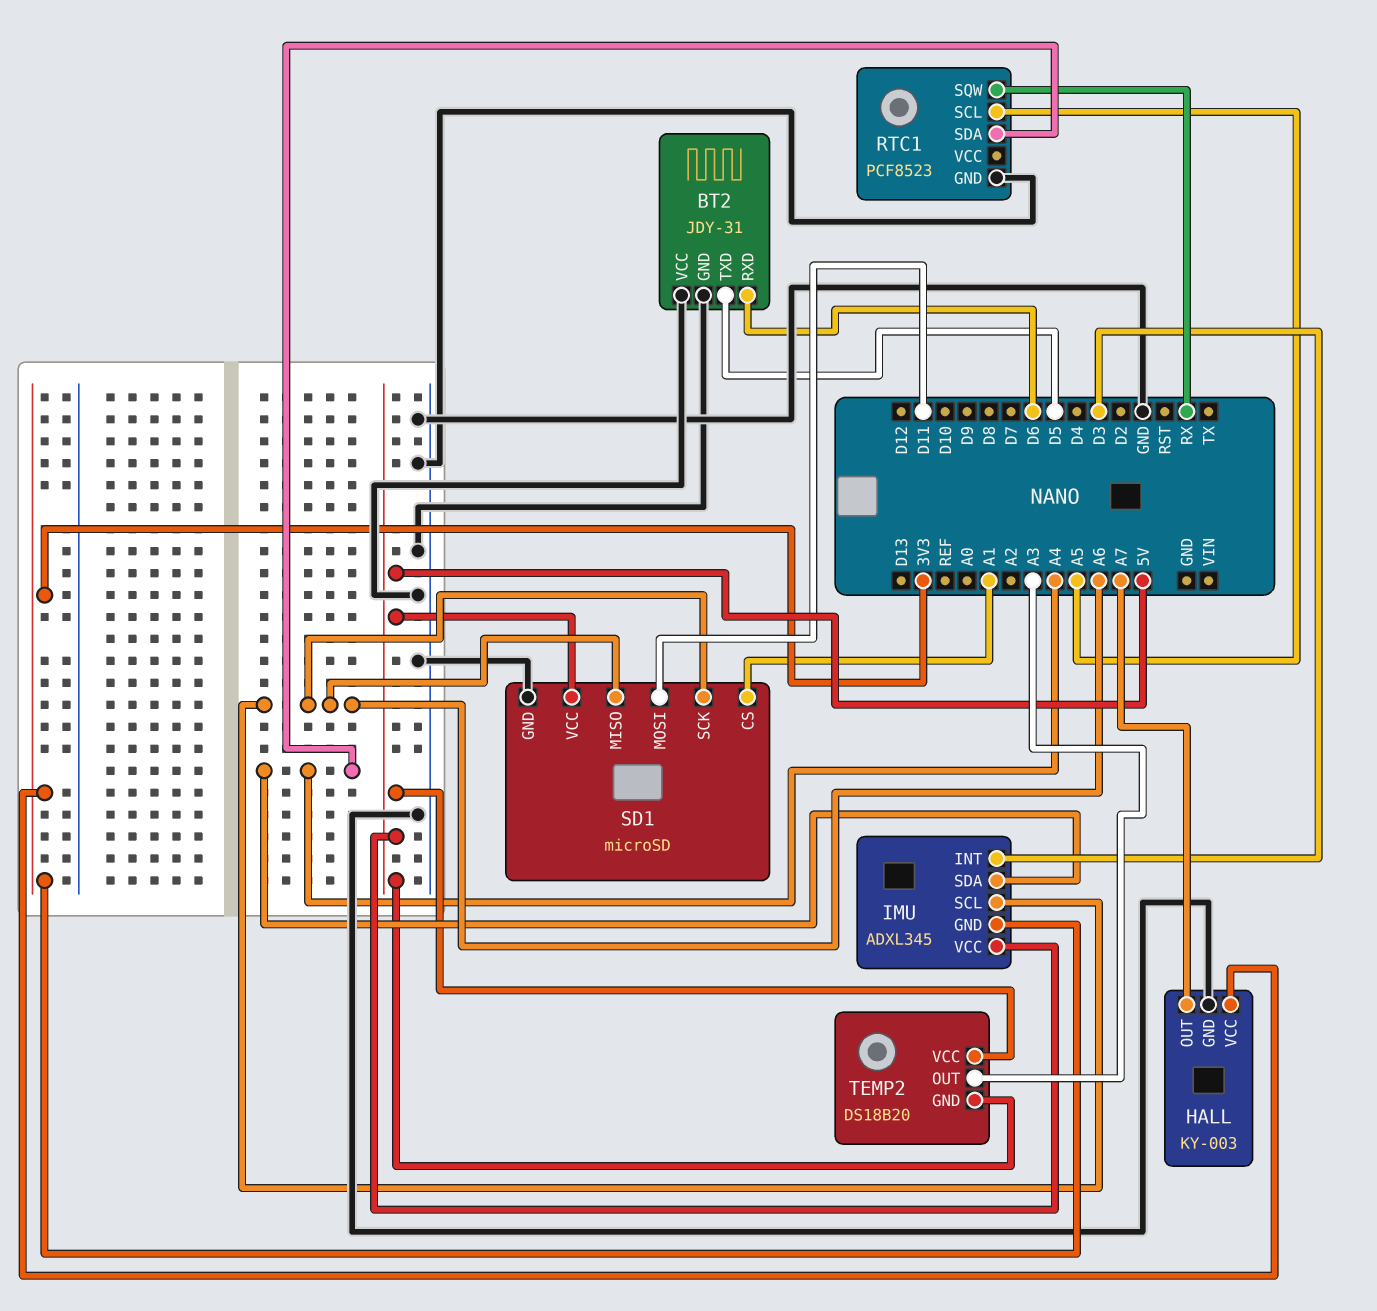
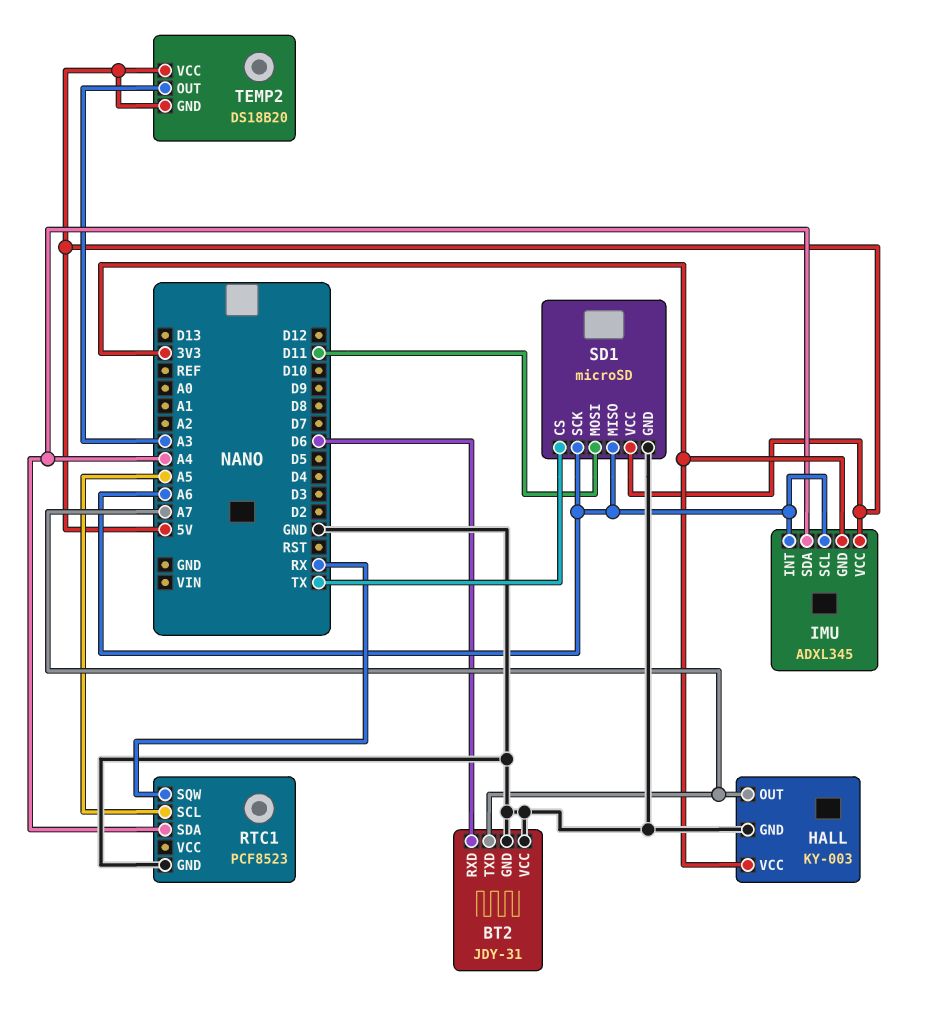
BT2 pin TXD: D5 -> A7
IMU pin INT: D3 -> A6
SD1 pin CS: A1 -> TX

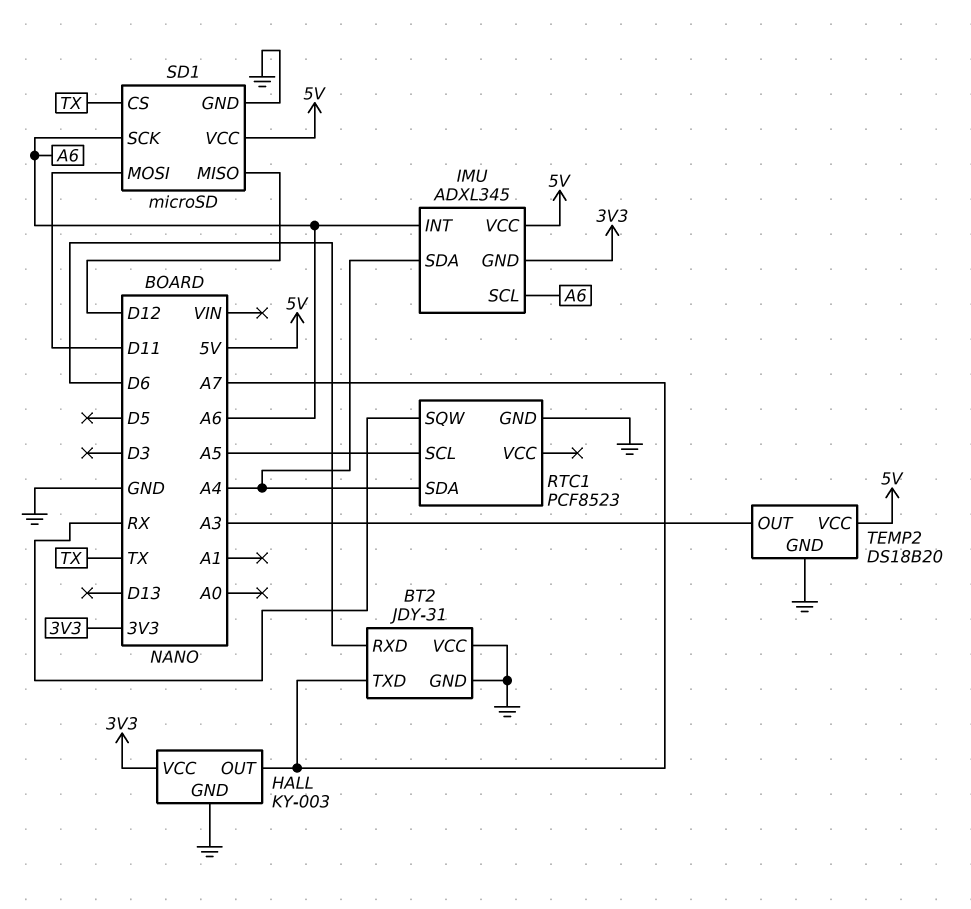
SD1 pin MISO: A6 -> D12
TEMP2 pin GND: 5V -> GND

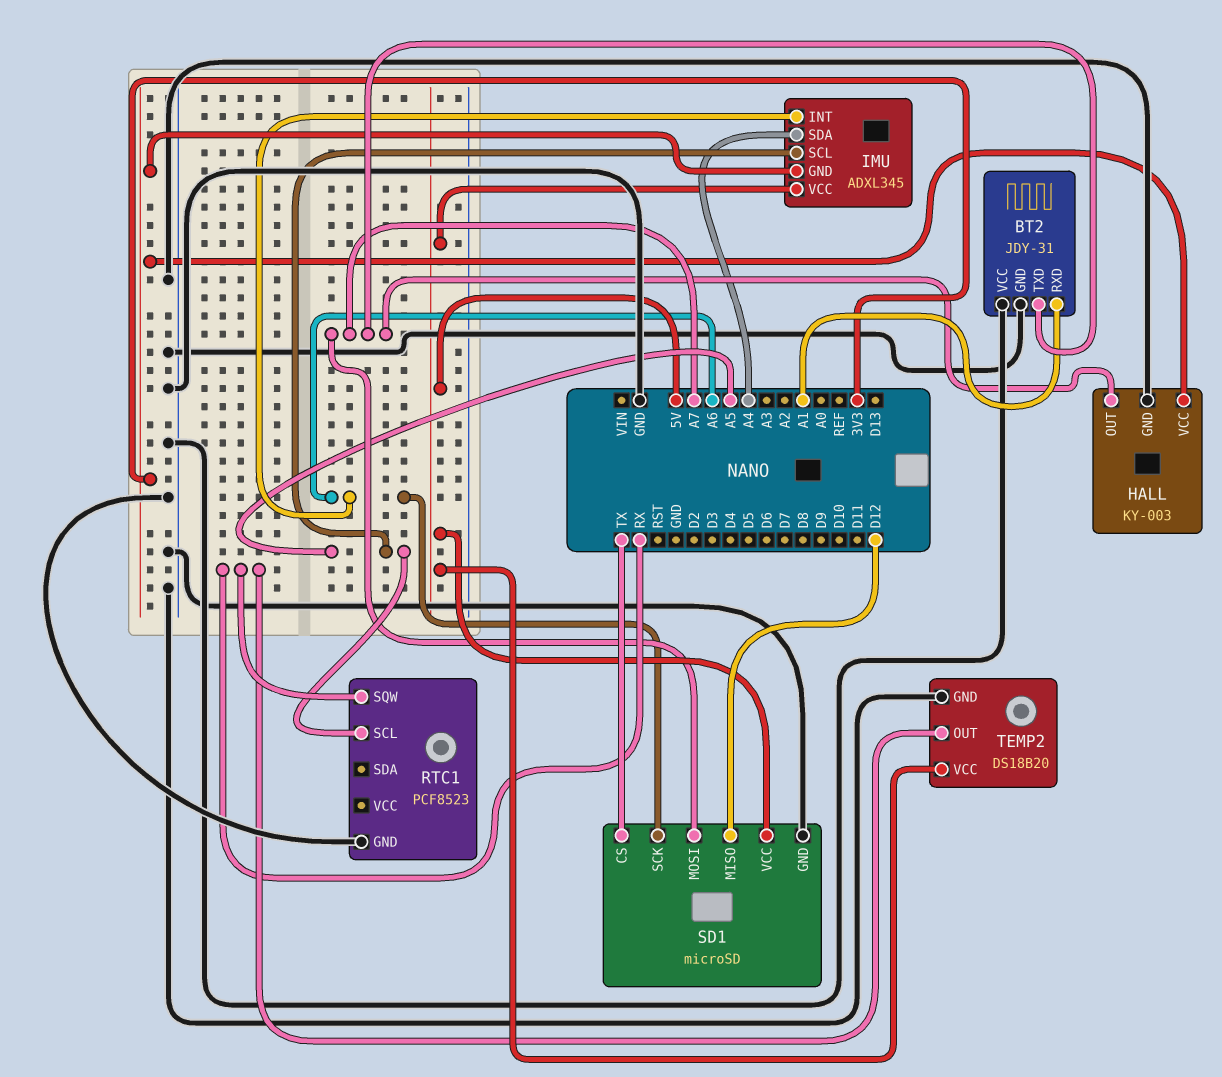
BT2 pin RXD: D6 -> A1
IMU pin SCL: A6 -> A5
RTC1 pin SDA: A4 -> none
SD1 pin MOSI: D11 -> A7
TEMP2 pin OUT: A3 -> RX

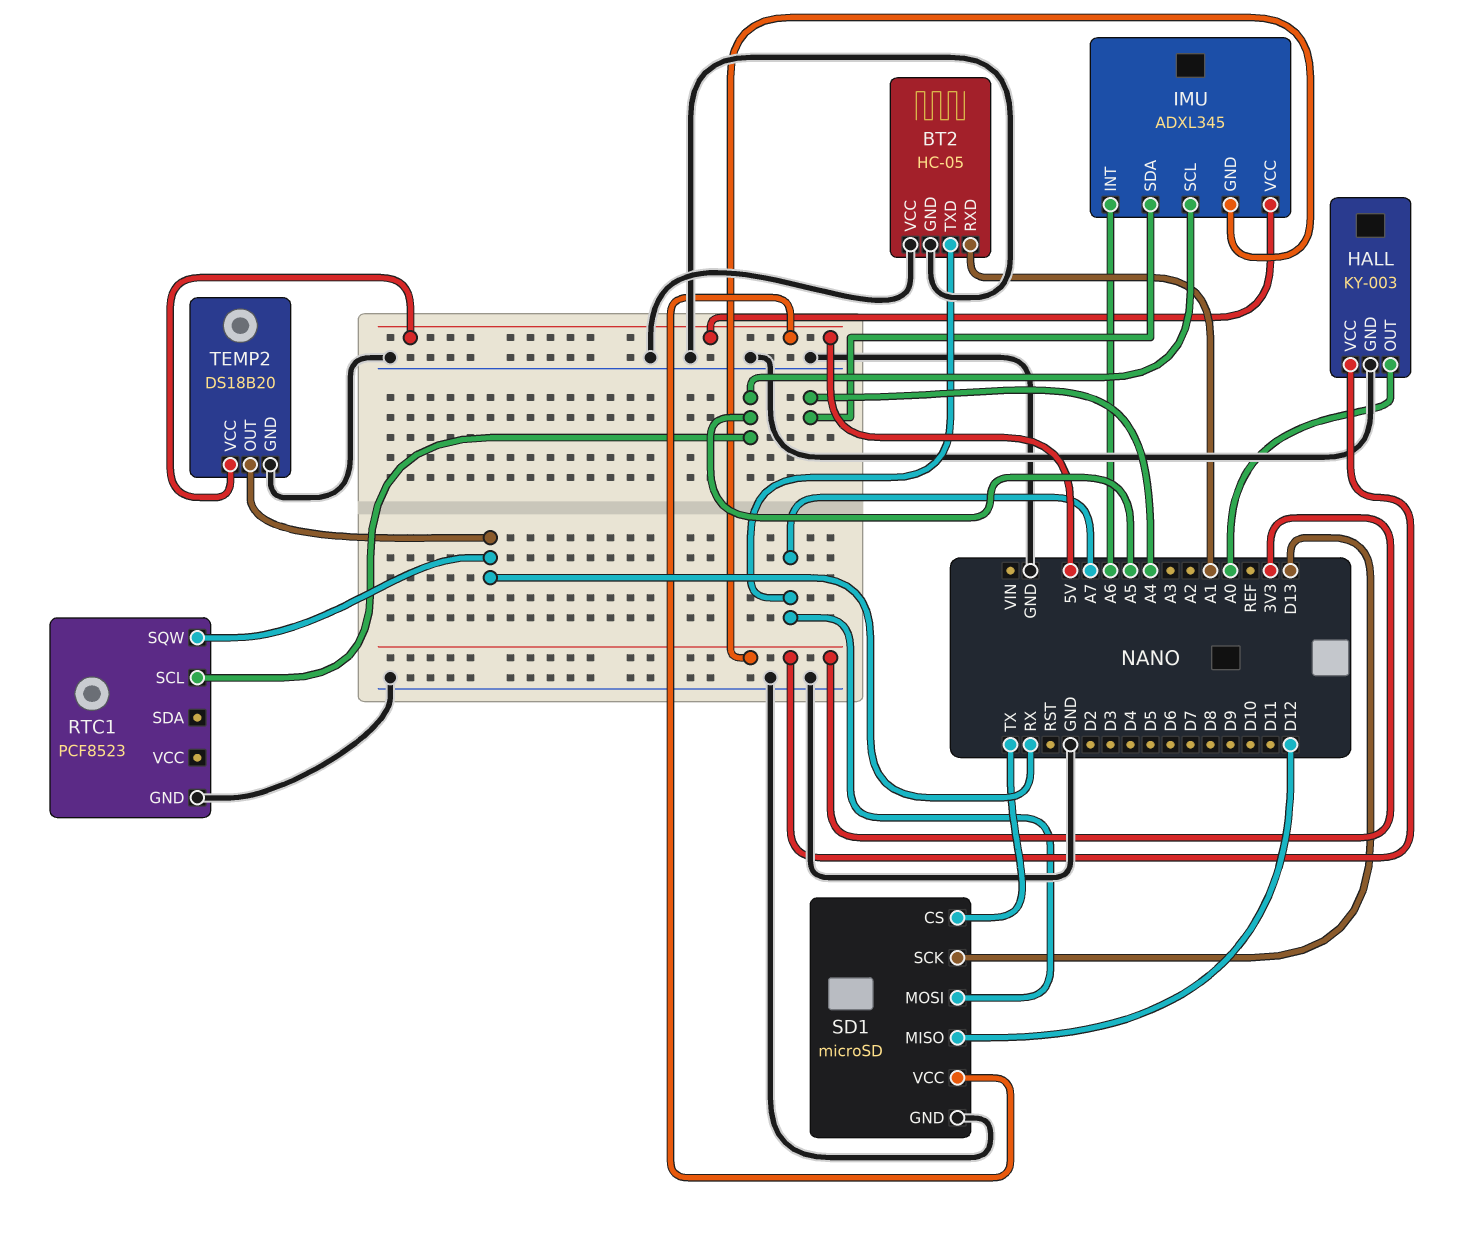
BT2: JDY-31 -> HC-05
HALL pin OUT: A7 -> A0
SD1 pin SCK: A6 -> D13

